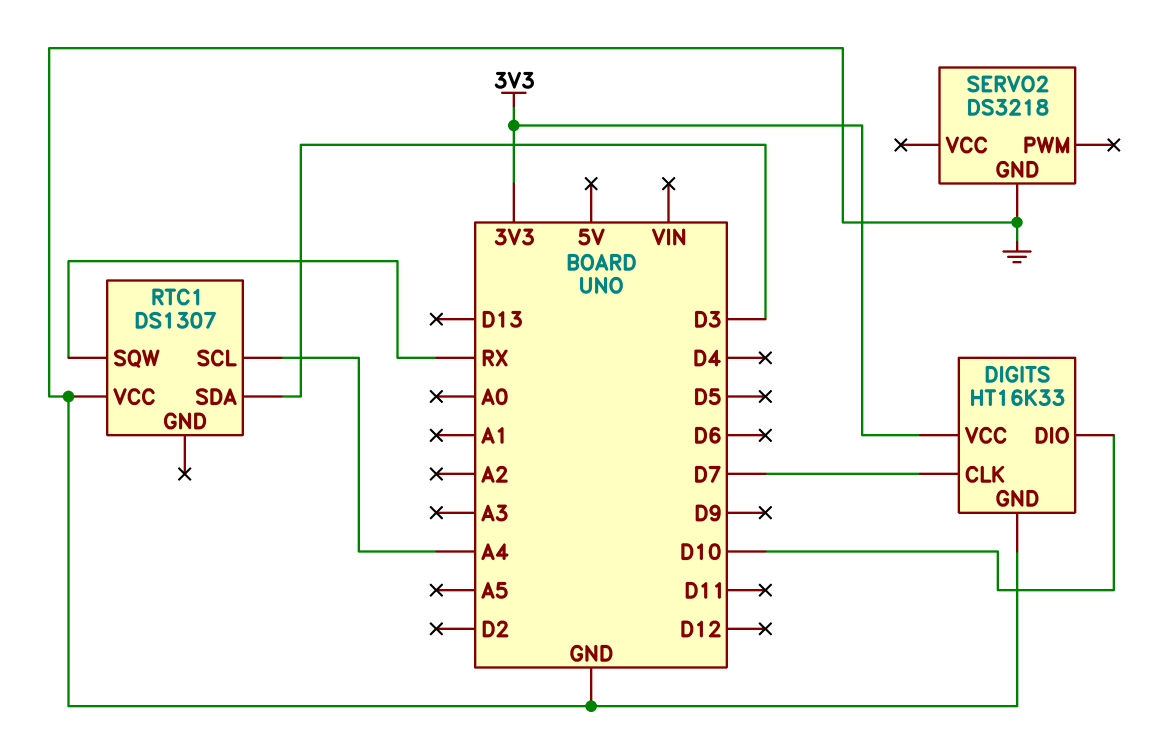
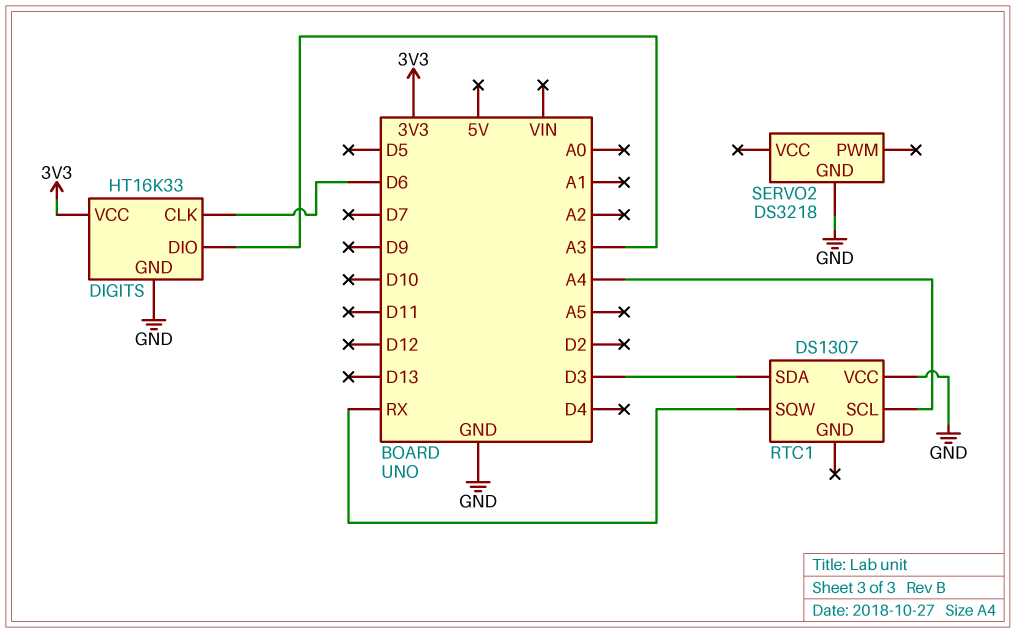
DIGITS pin CLK: D7 -> D6
DIGITS pin DIO: D10 -> A3

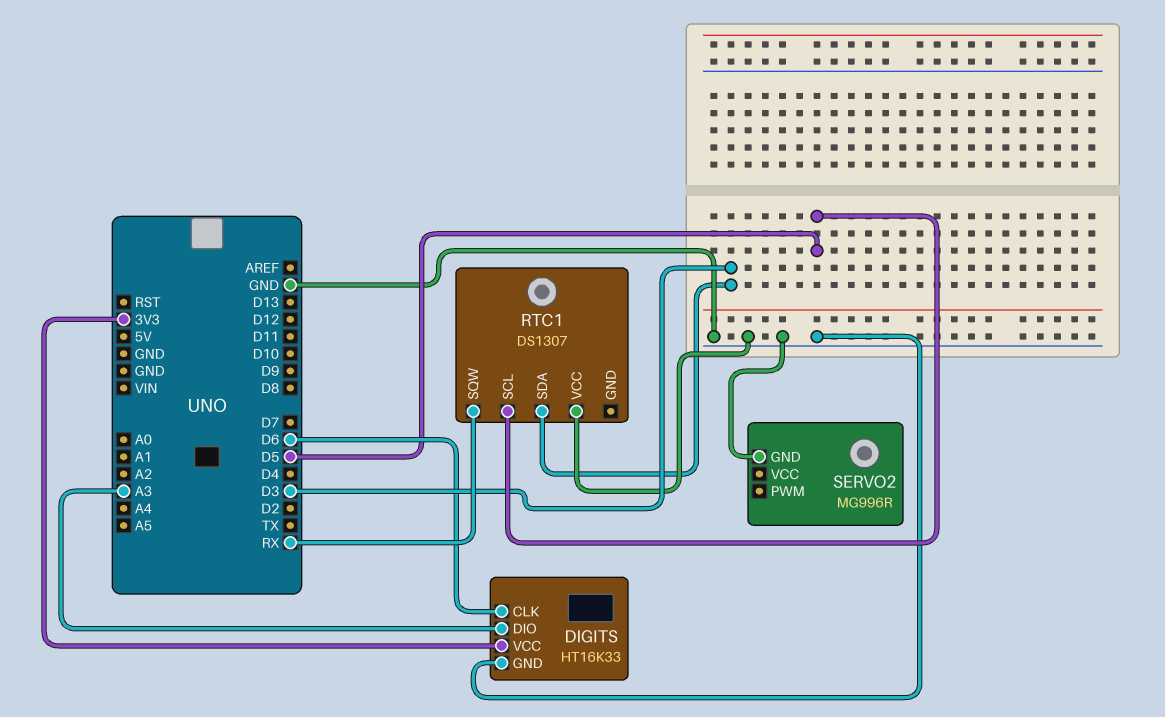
RTC1 pin SCL: A4 -> D5
SERVO2: DS3218 -> MG996R

